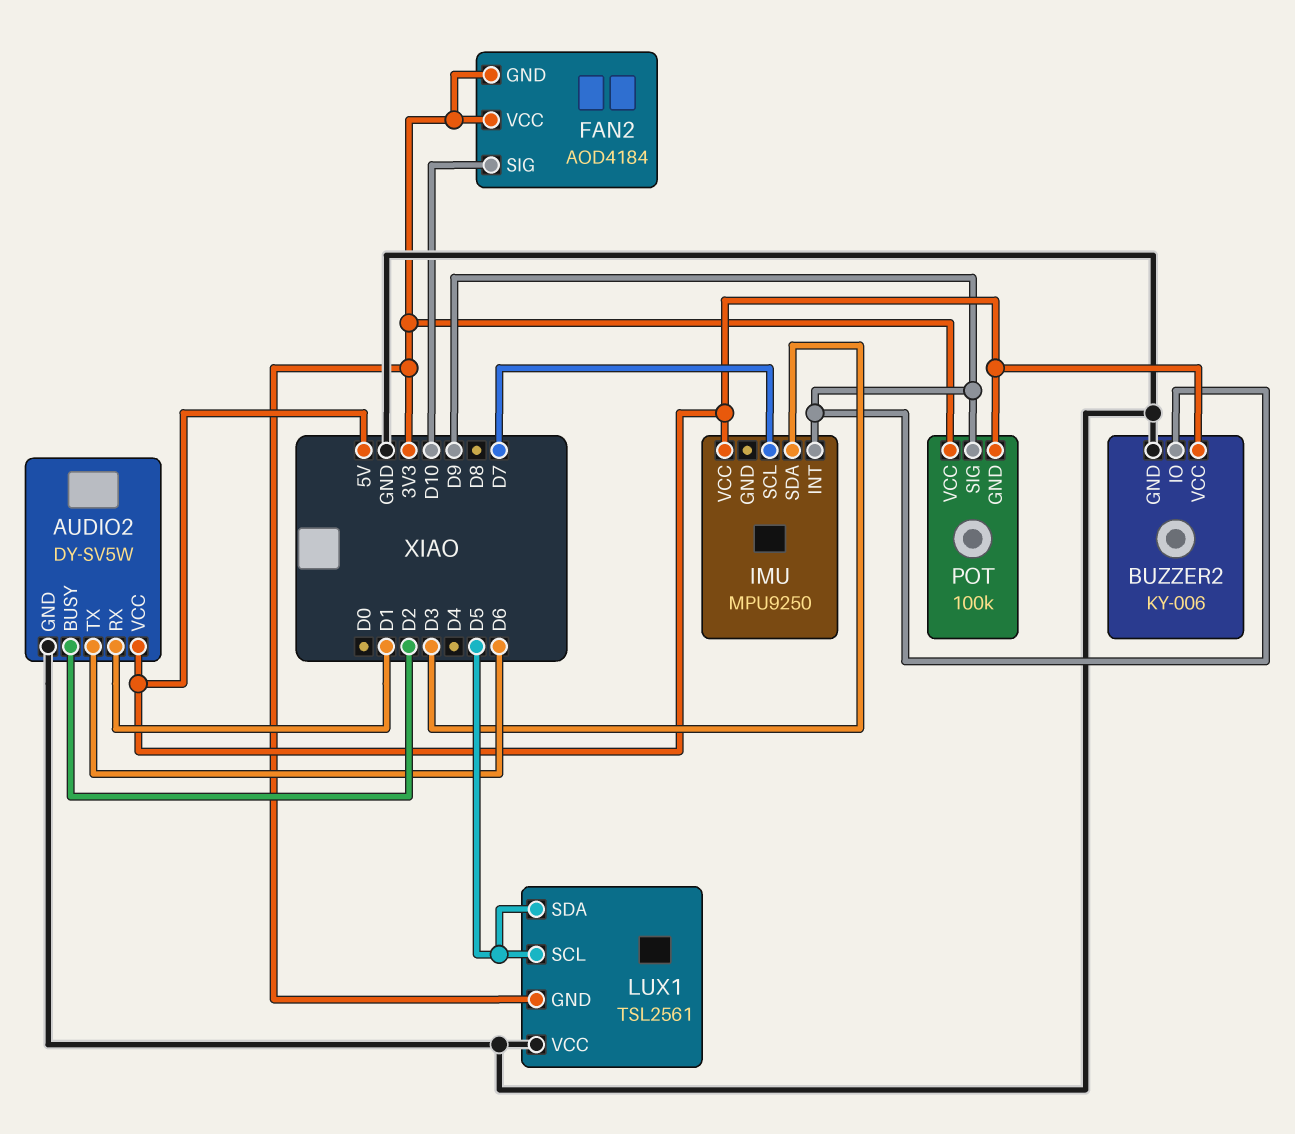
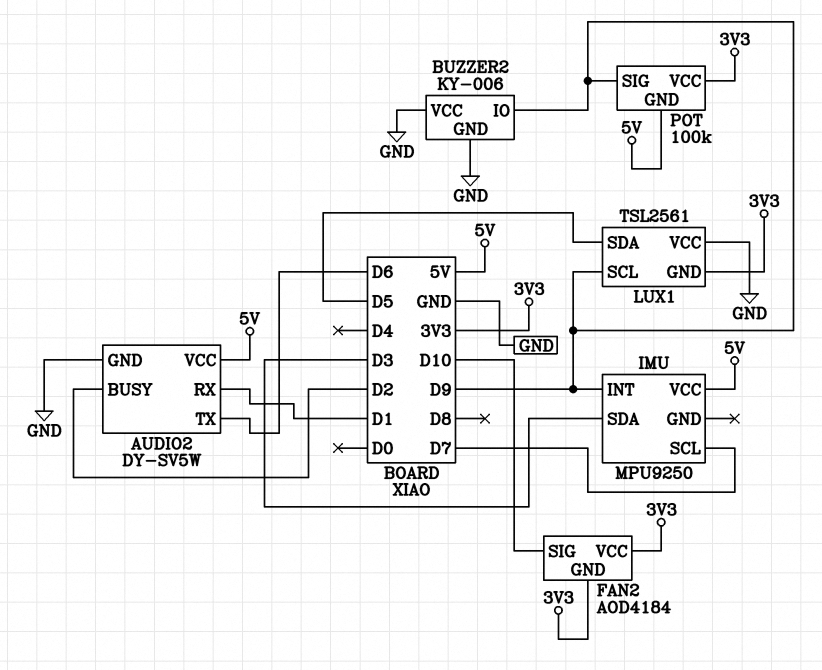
BUZZER2 pin VCC: 5V -> GND
LUX1 pin SCL: D5 -> D9

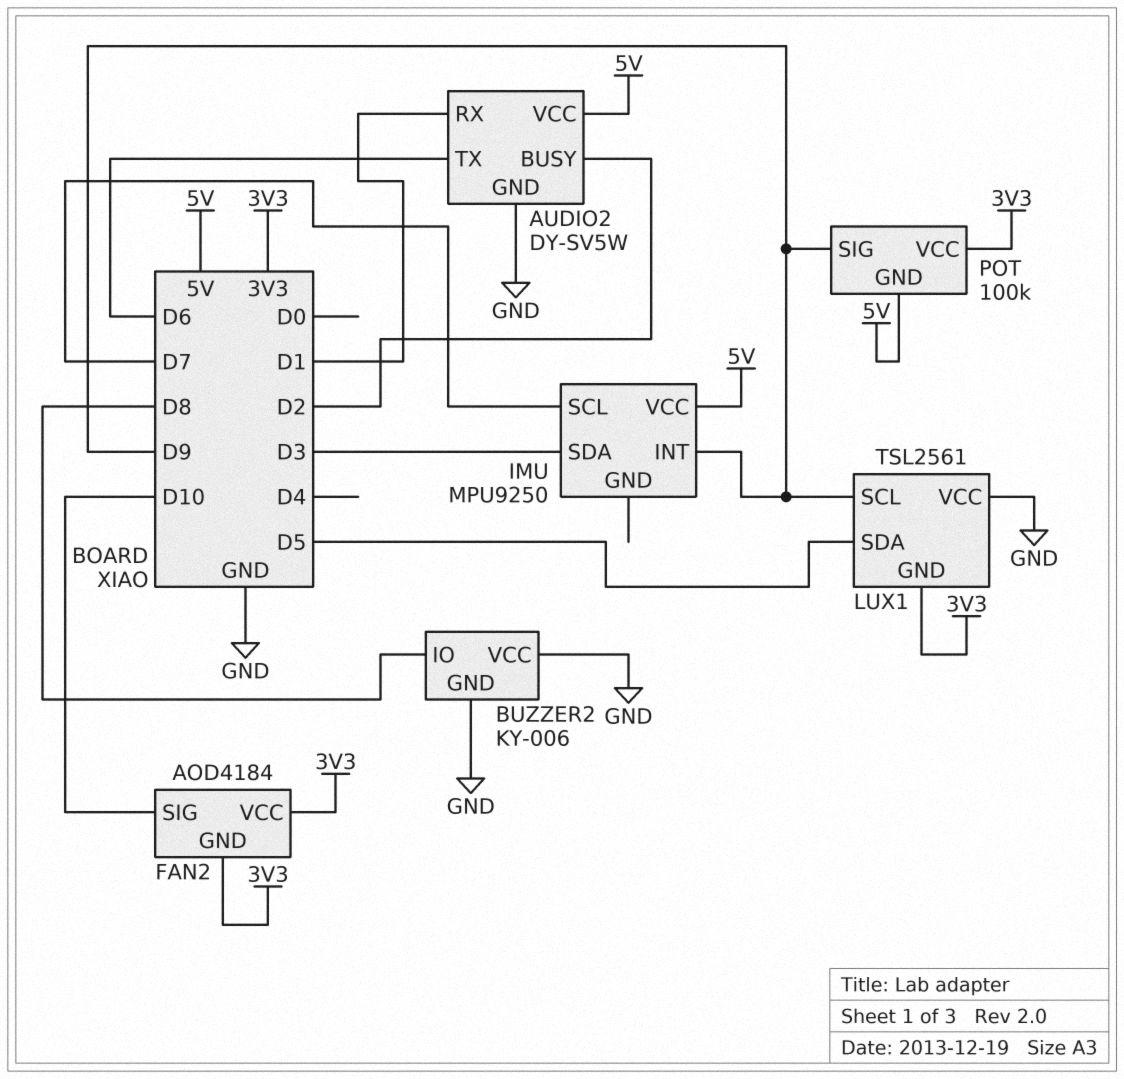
BUZZER2 pin IO: D9 -> D8

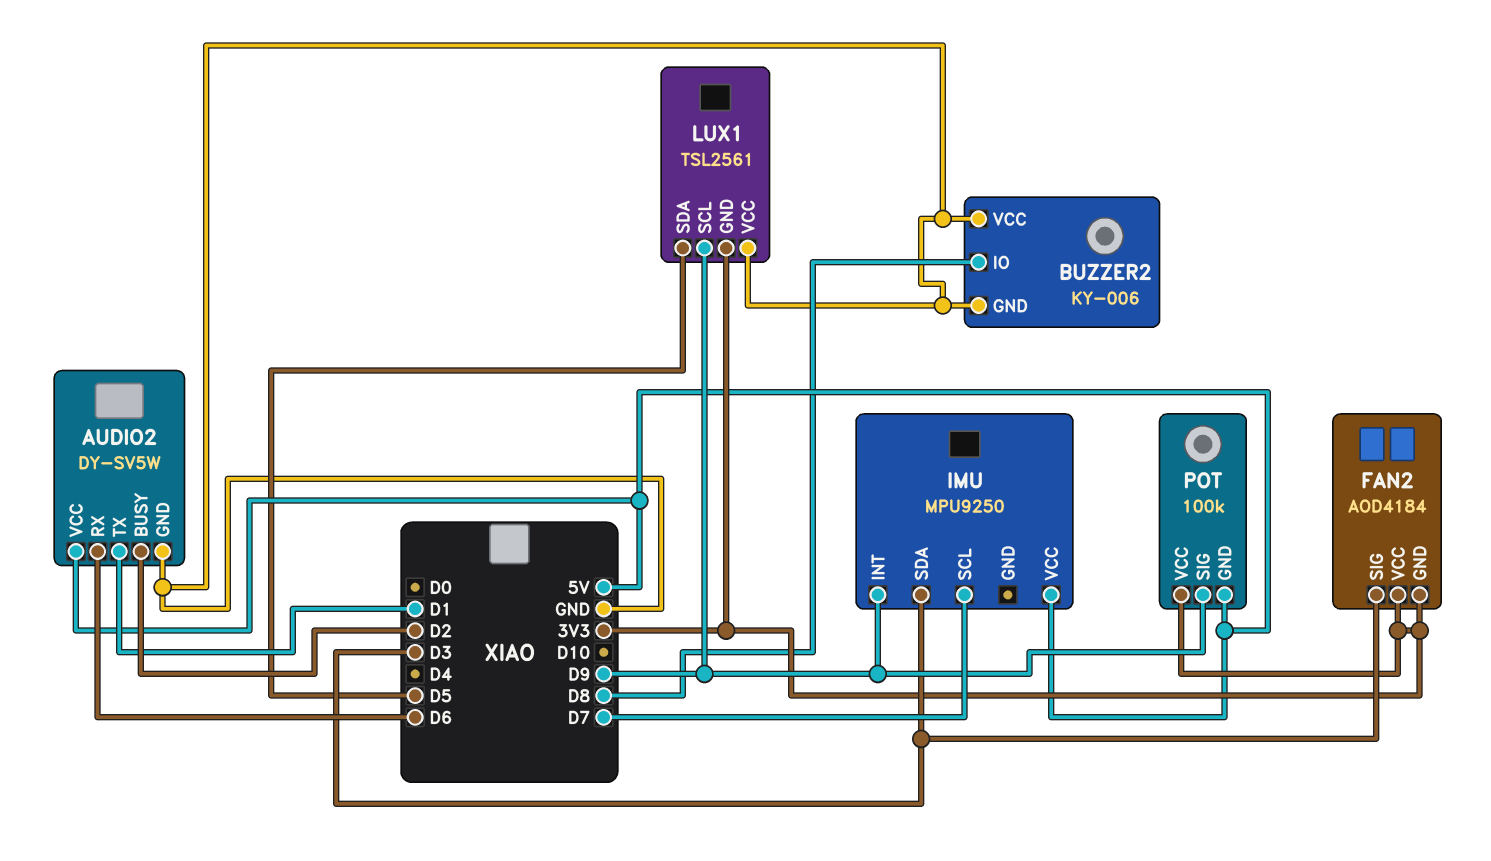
AUDIO2 pin RX: D1 -> D6
AUDIO2 pin TX: D6 -> D1
FAN2 pin SIG: D10 -> D3

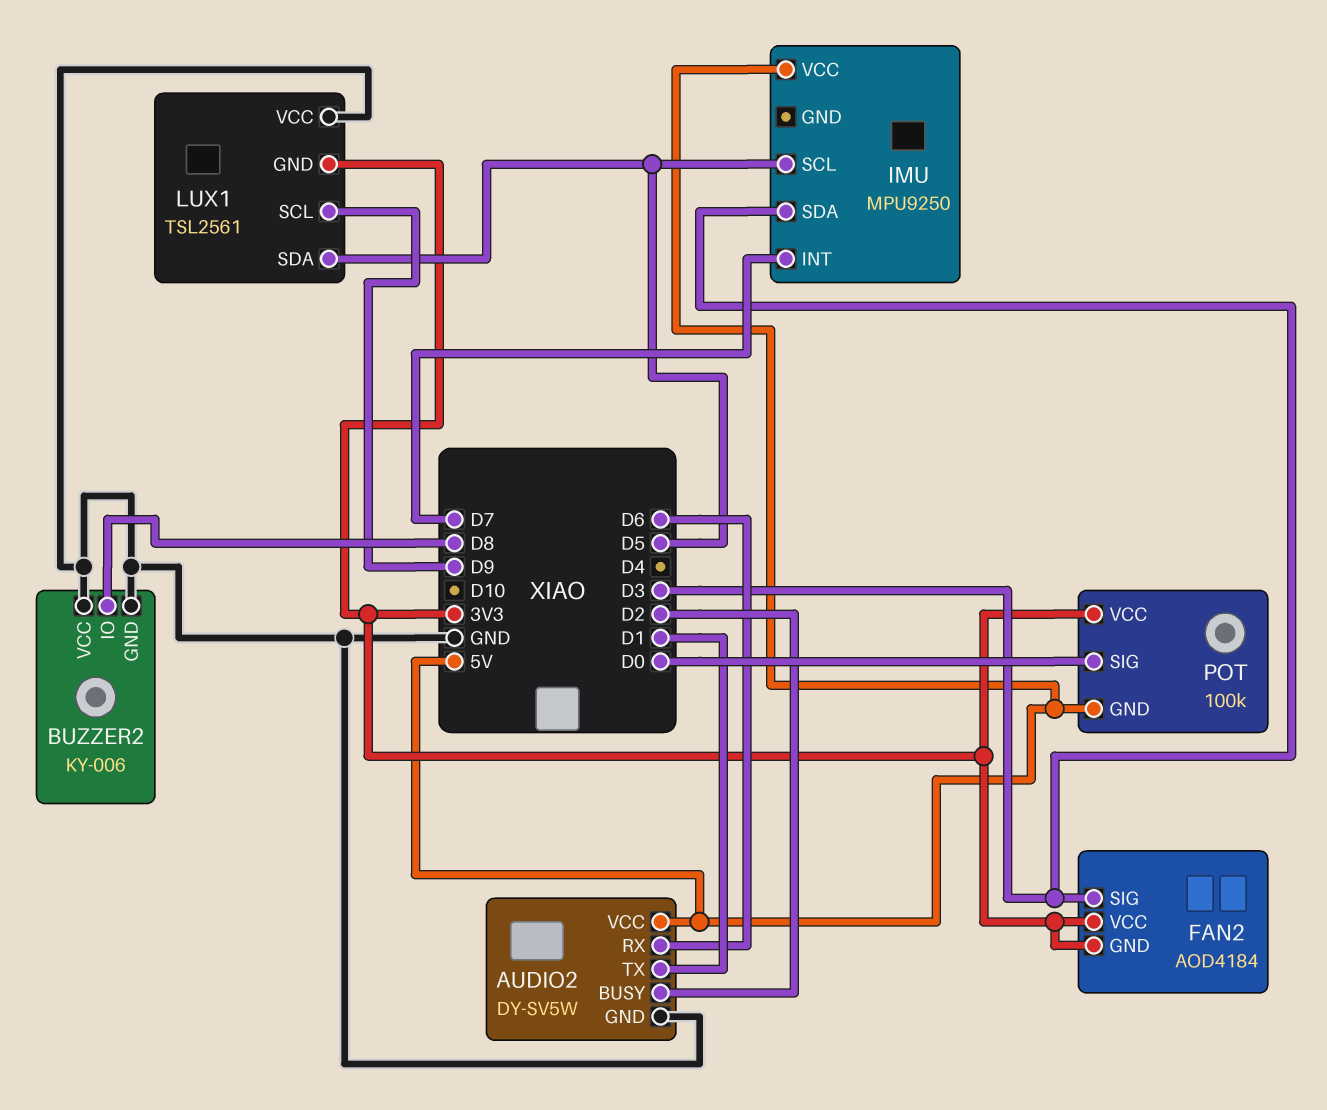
IMU pin INT: D9 -> D7
IMU pin SCL: D7 -> D5
POT pin SIG: D9 -> D0

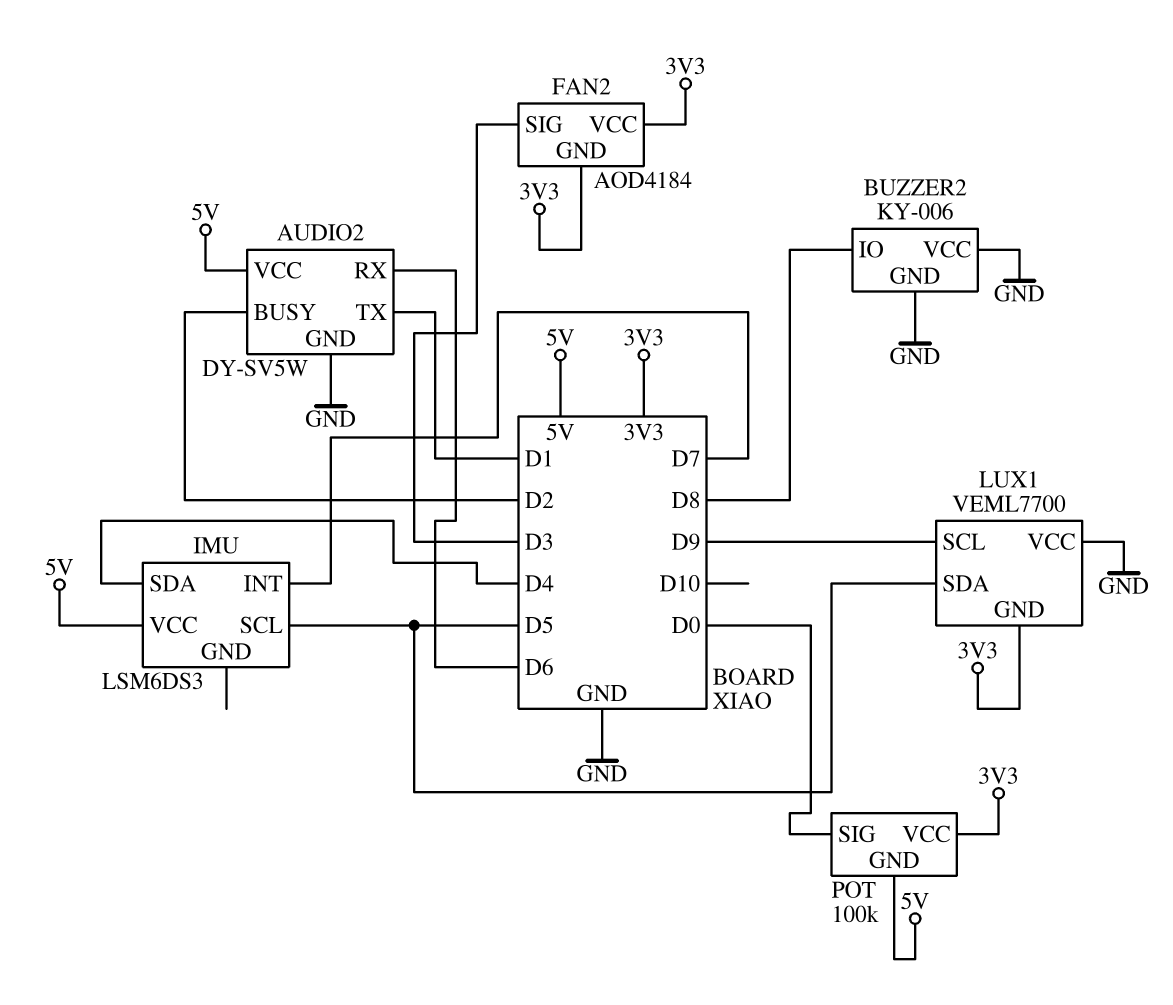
IMU: MPU9250 -> LSM6DS3
IMU pin SDA: D3 -> D4
LUX1: TSL2561 -> VEML7700

